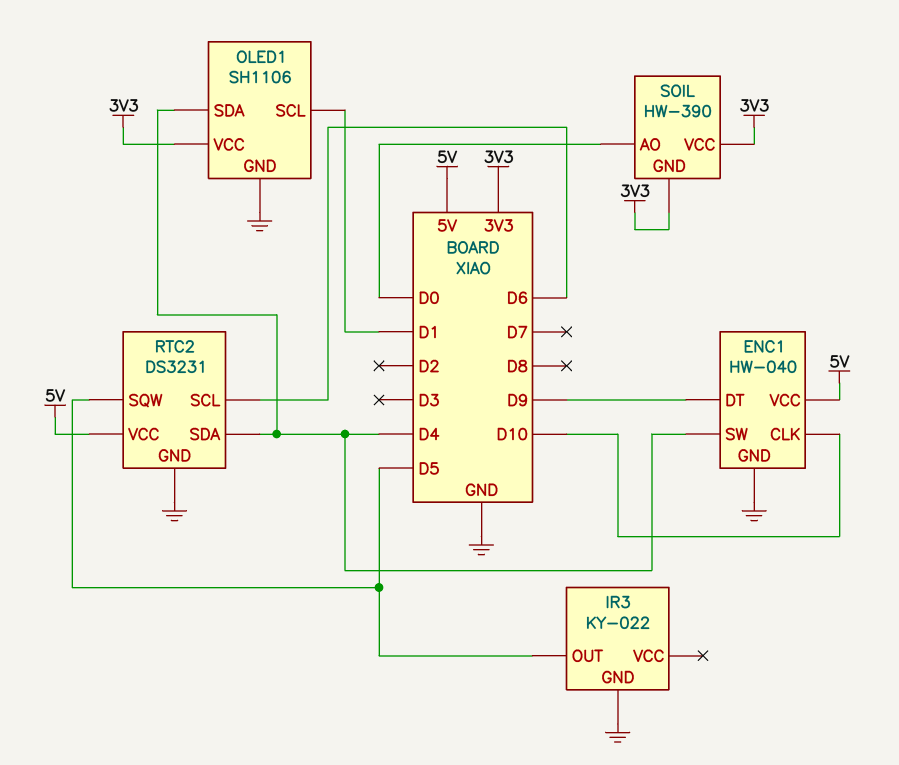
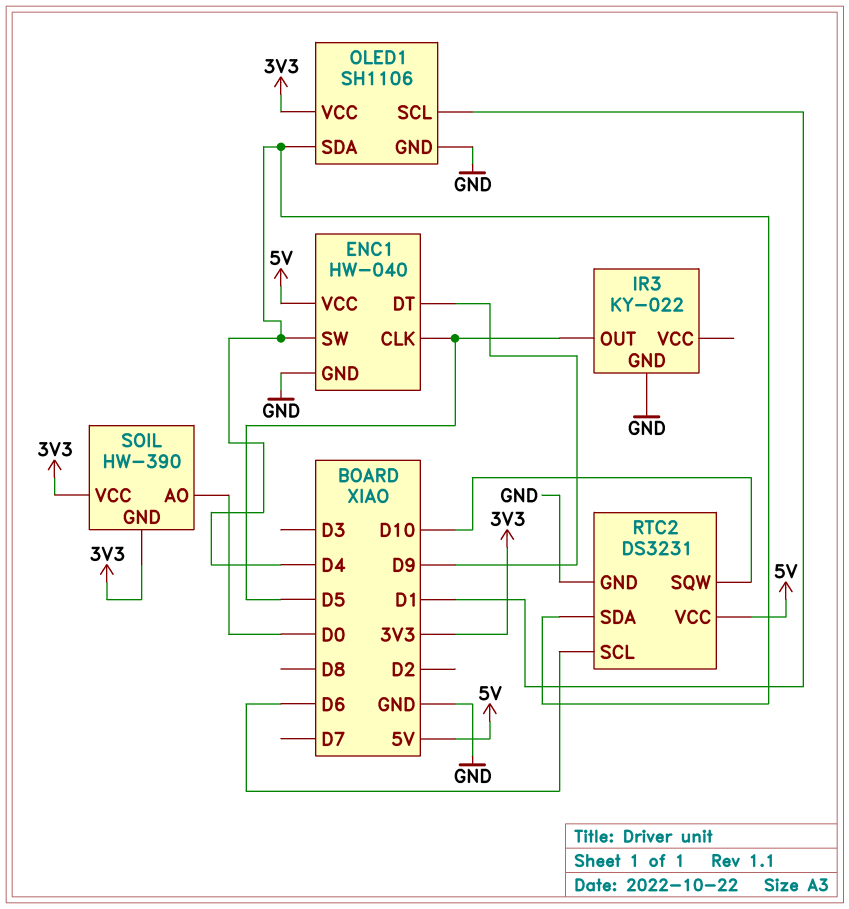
ENC1 pin CLK: D10 -> D5
RTC2 pin SQW: D5 -> D10

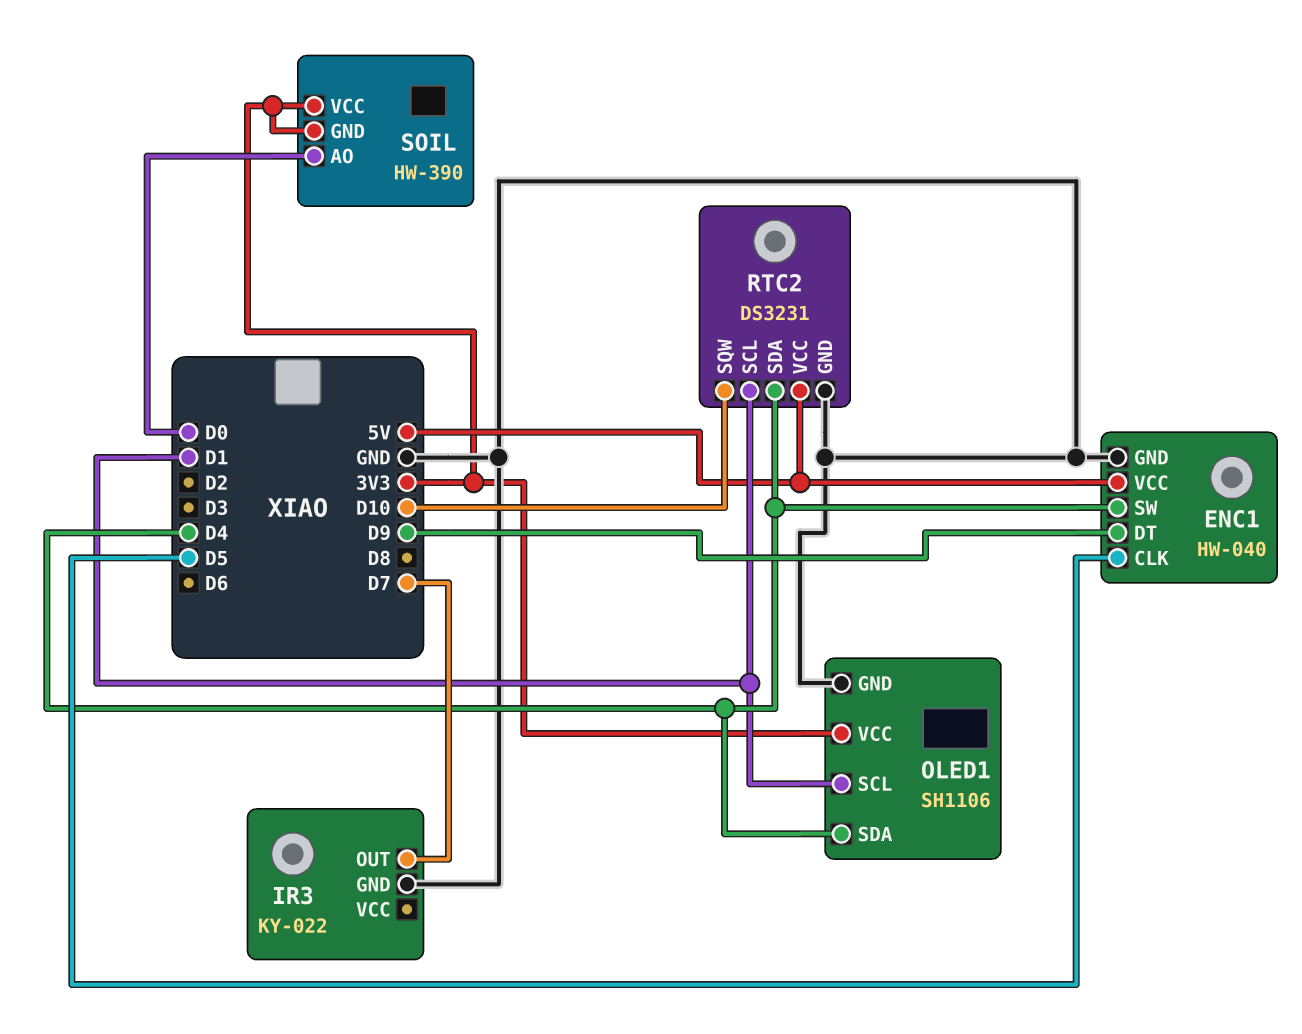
IR3 pin OUT: D5 -> D7
RTC2 pin SCL: D6 -> D1

